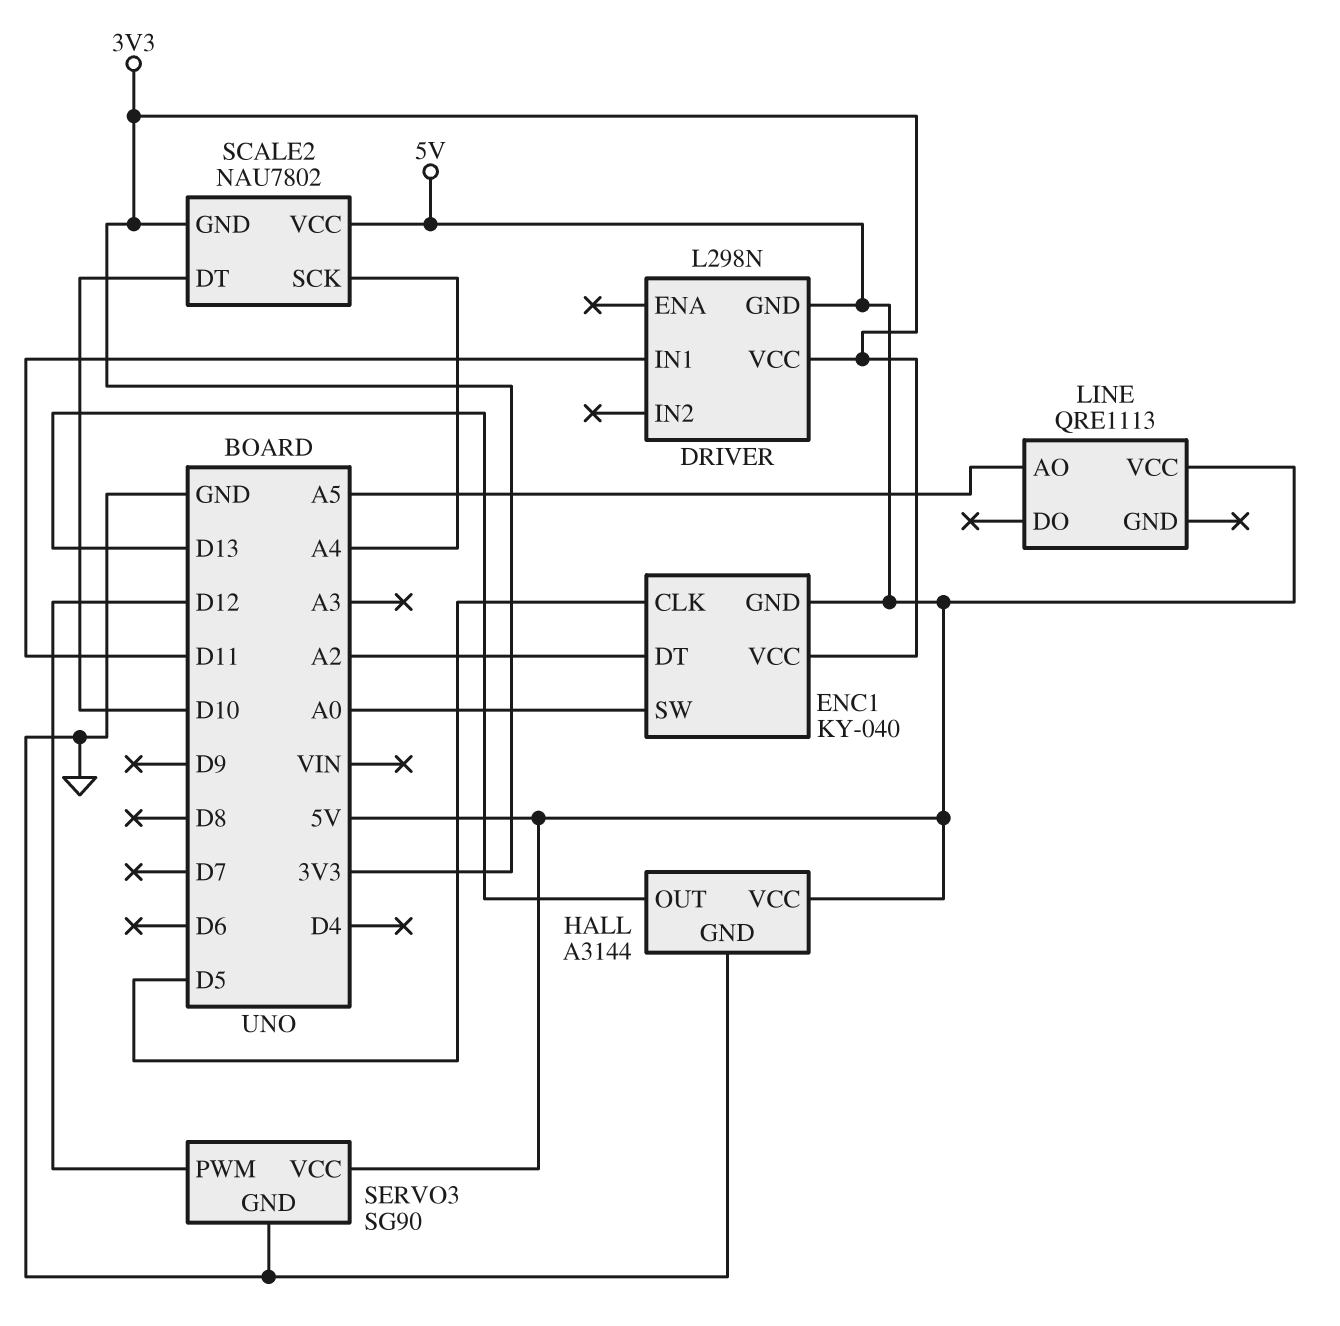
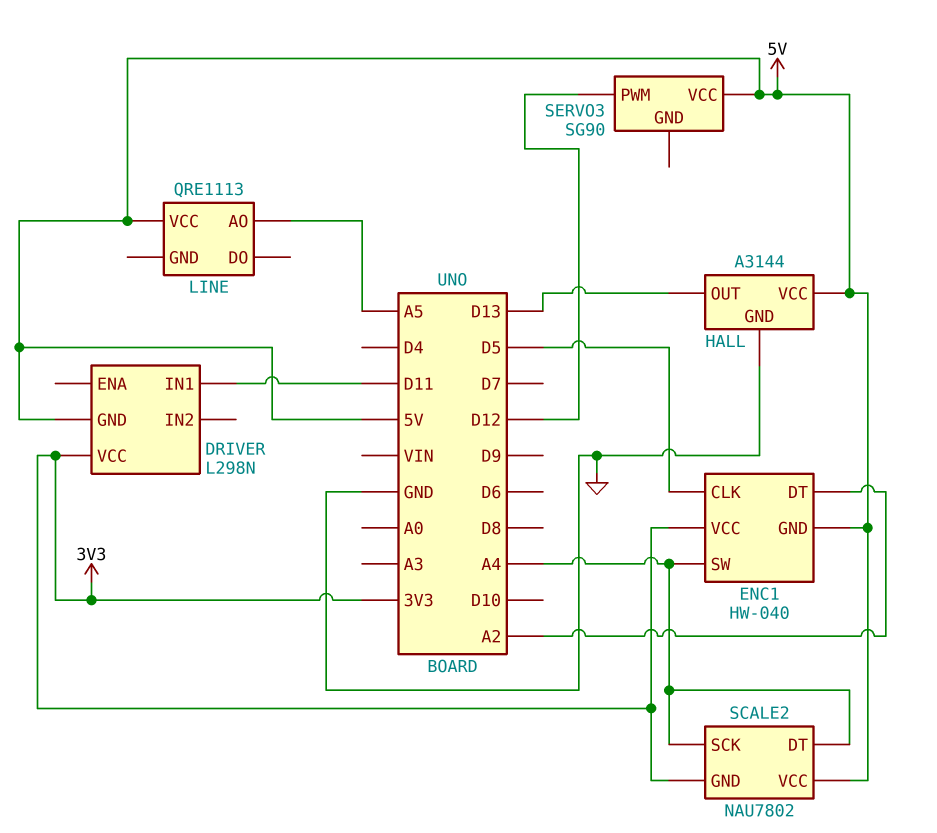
ENC1: KY-040 -> HW-040
ENC1 pin SW: A0 -> A4
SCALE2 pin DT: D10 -> A4
SERVO3 pin GND: GND -> none

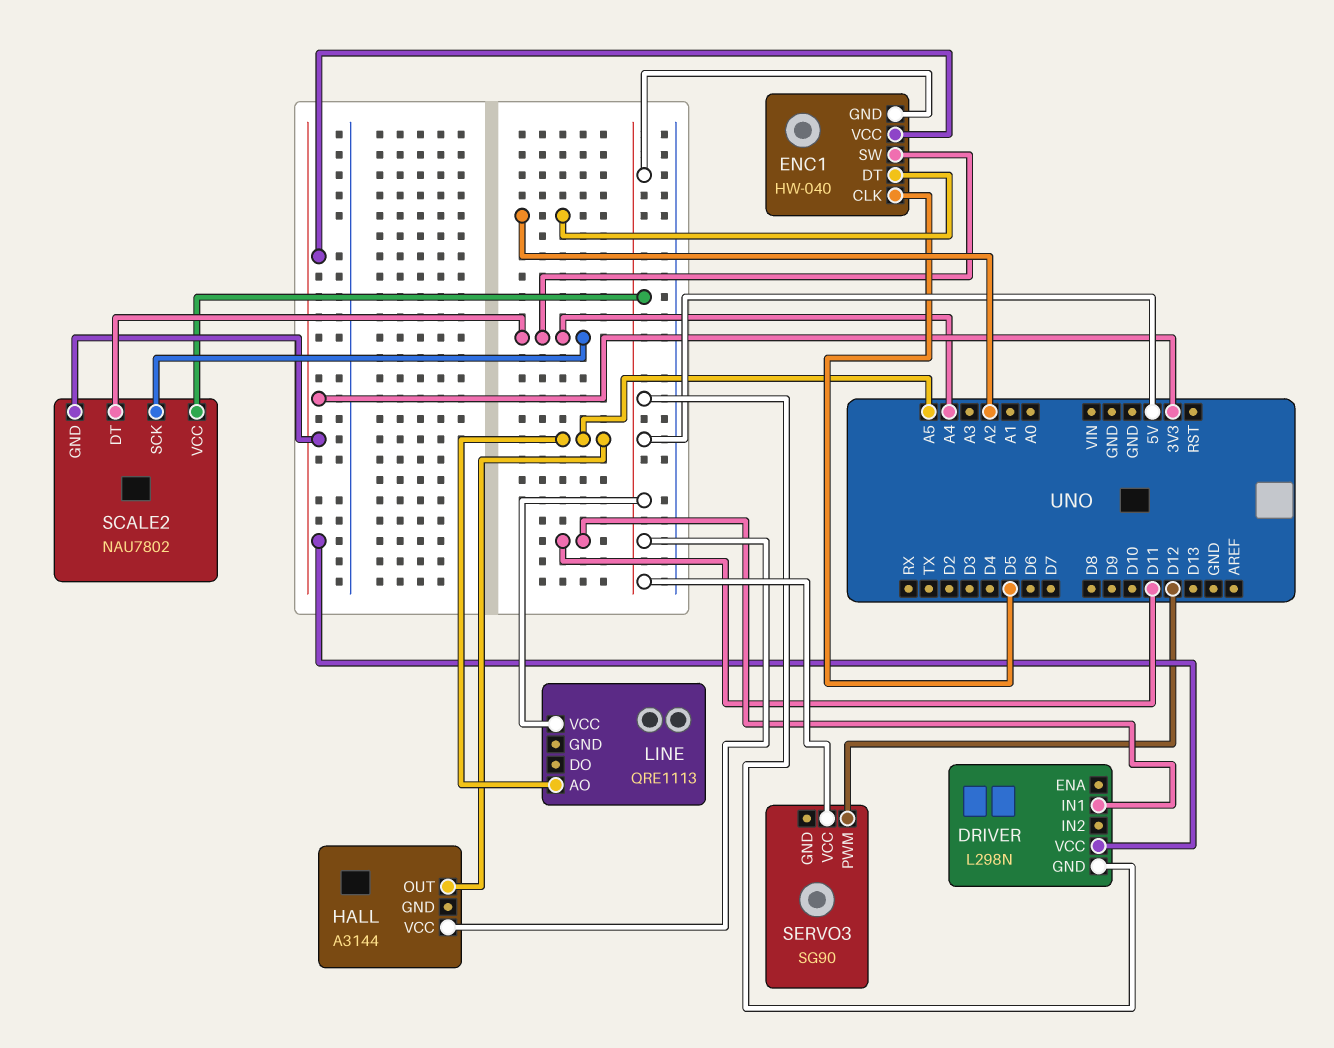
HALL pin GND: GND -> none
HALL pin OUT: D13 -> A5

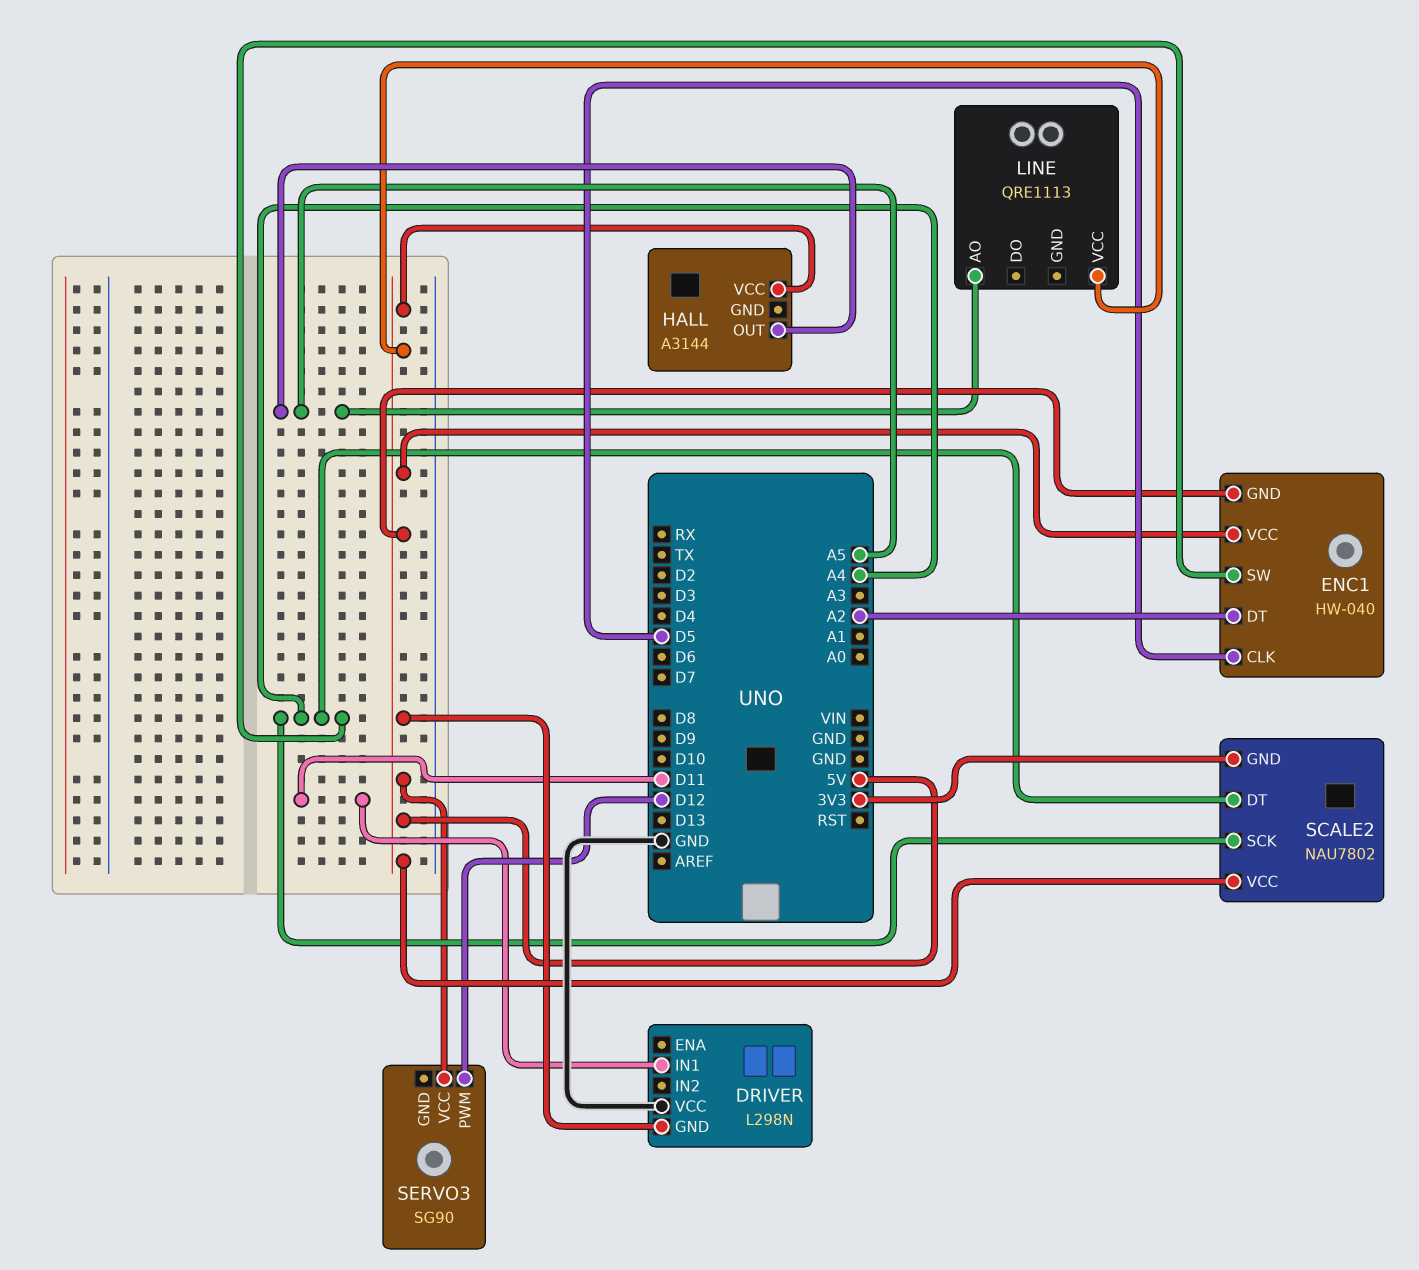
DRIVER pin VCC: 3V3 -> GND
ENC1 pin VCC: 3V3 -> 5V

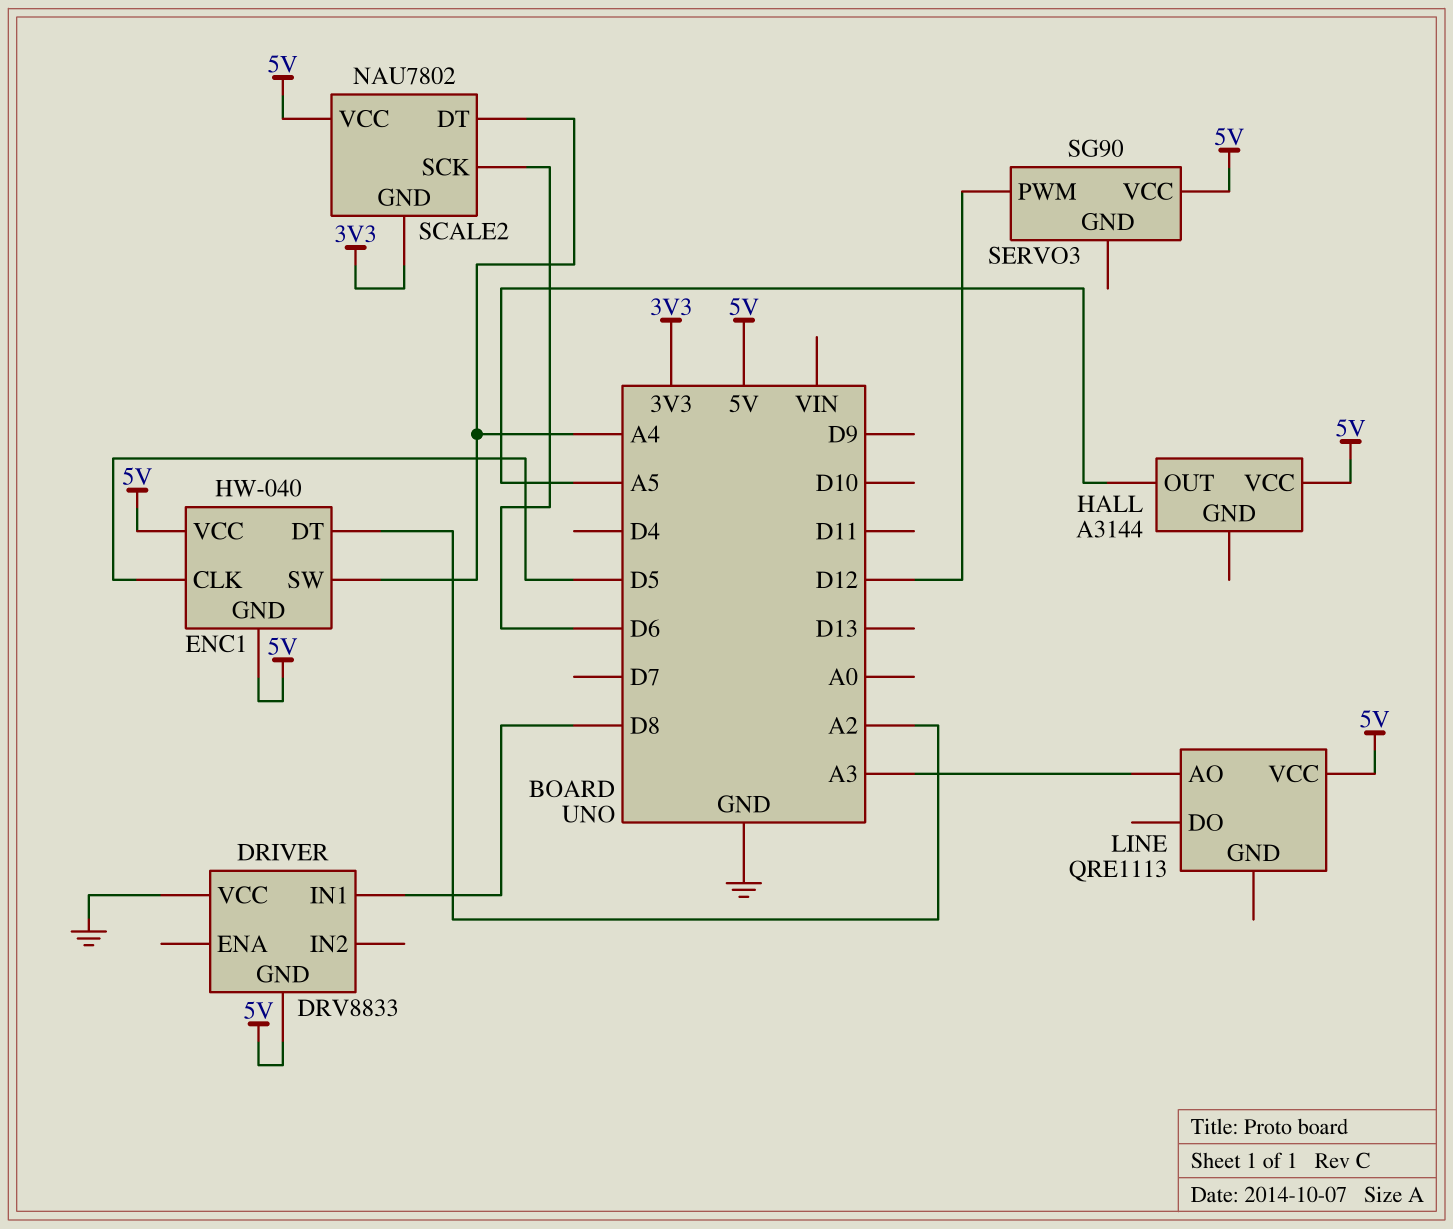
DRIVER: L298N -> DRV8833
DRIVER pin IN1: D11 -> D8
LINE pin AO: A5 -> A3
SCALE2 pin SCK: A4 -> D6

